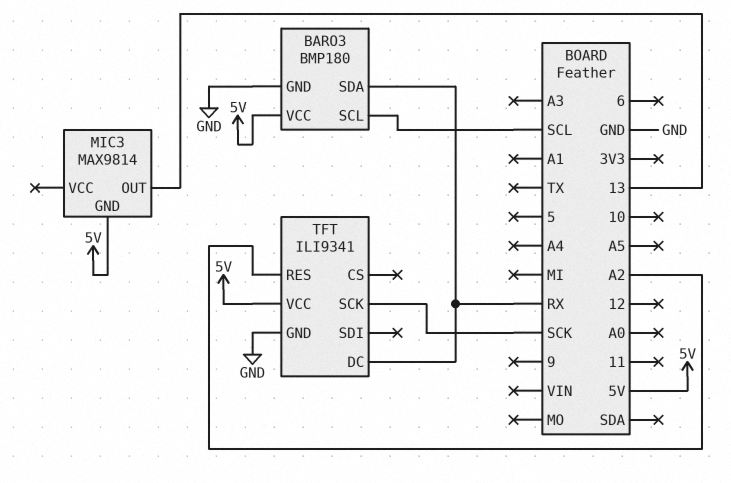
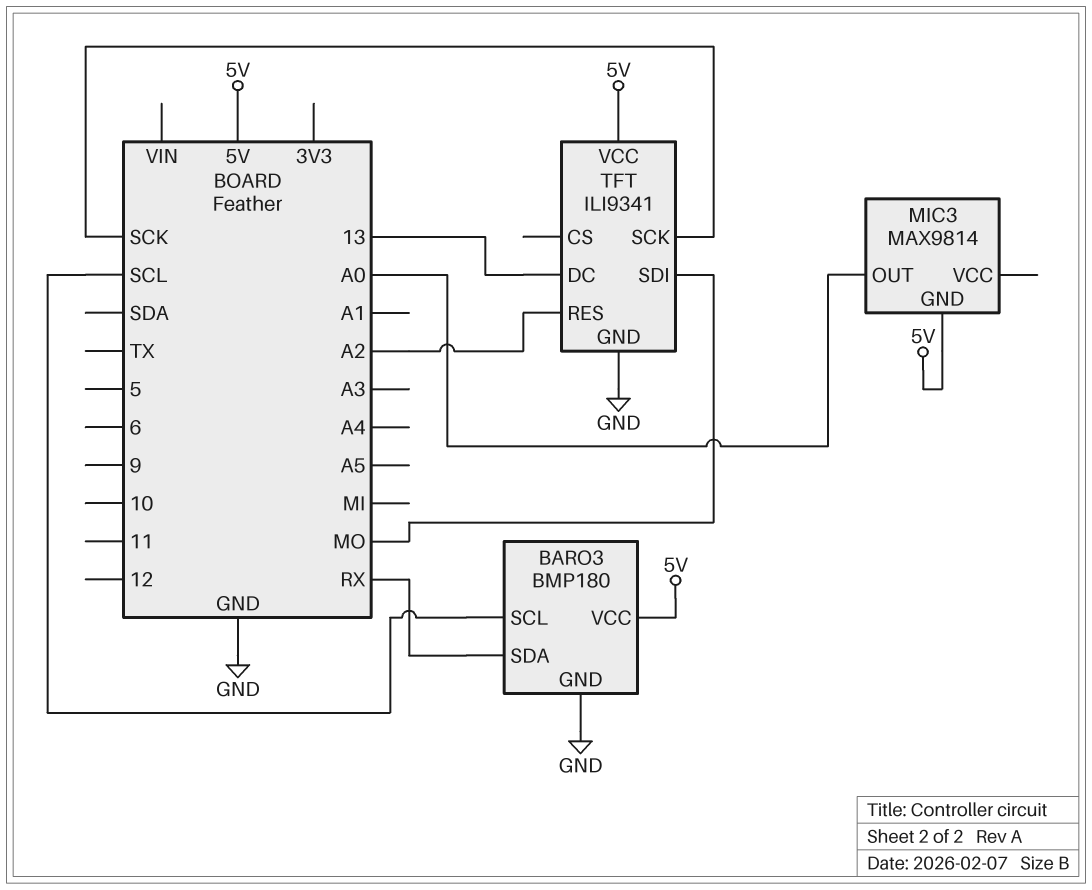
MIC3 pin OUT: 13 -> A0
TFT pin DC: RX -> 13
TFT pin SDI: none -> MO

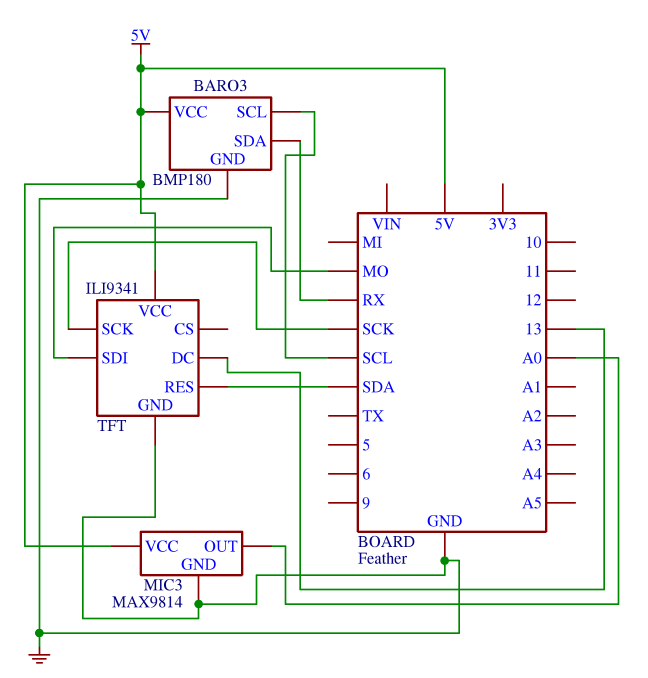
MIC3 pin GND: 5V -> GND
MIC3 pin VCC: none -> 5V
TFT pin RES: A2 -> SDA

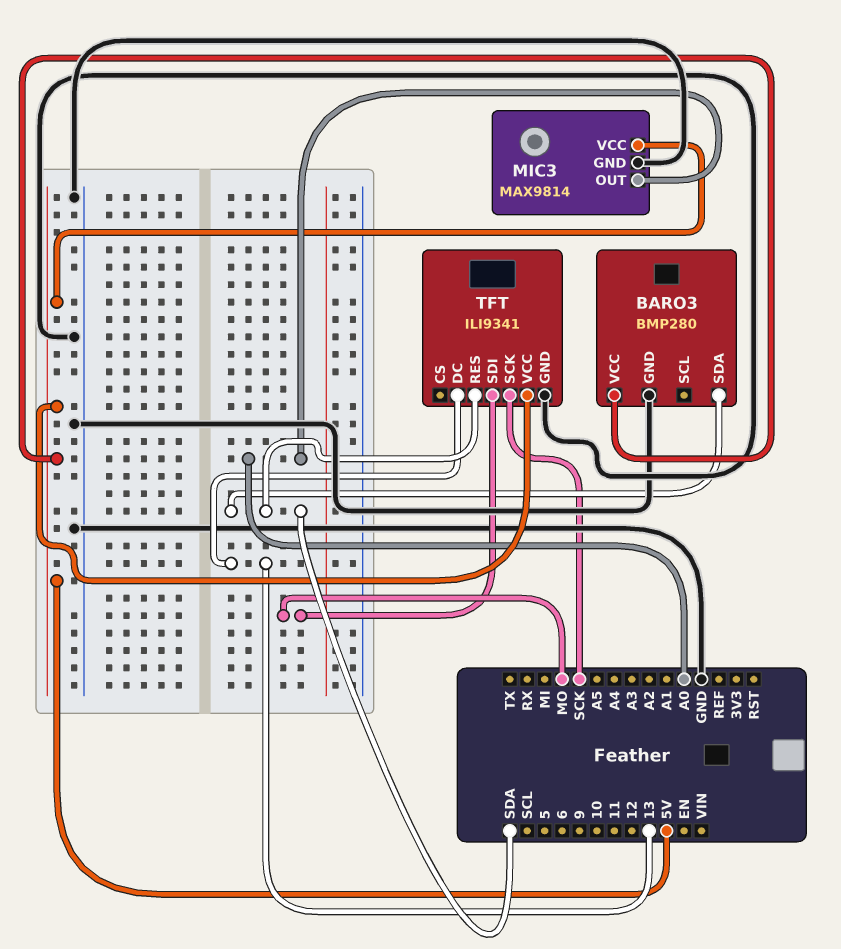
BARO3: BMP180 -> BMP280
BARO3 pin SCL: SCL -> none
BARO3 pin SDA: RX -> SDA

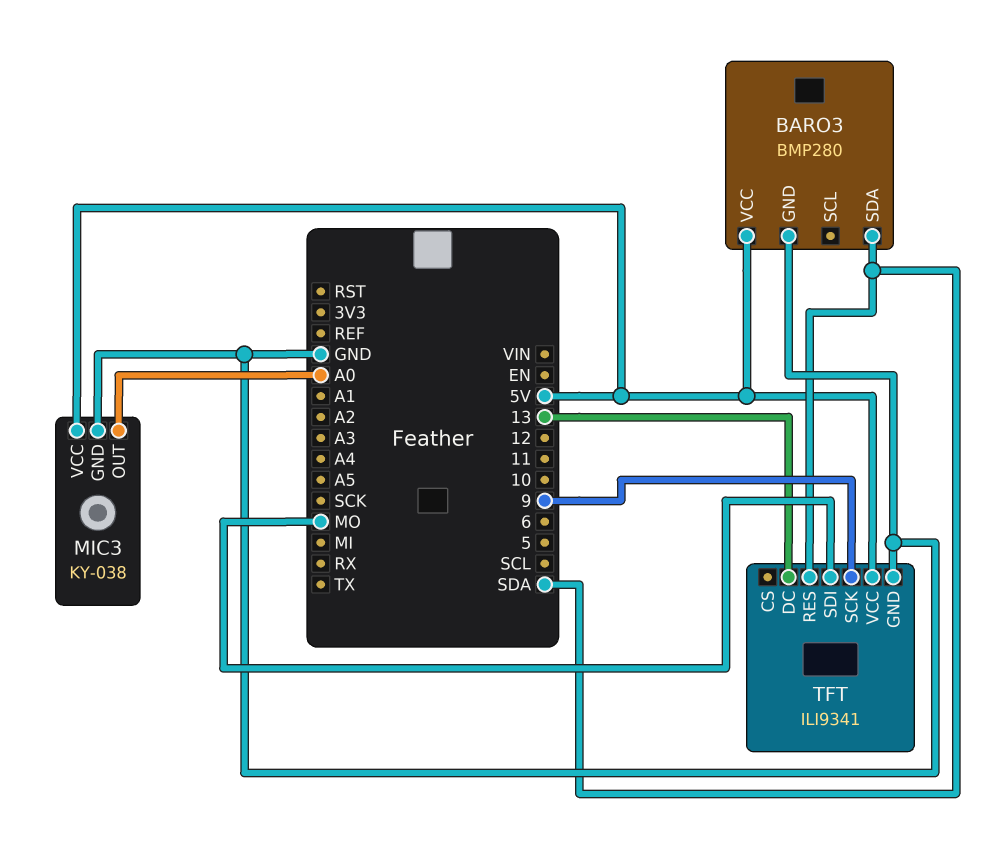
MIC3: MAX9814 -> KY-038
TFT pin SCK: SCK -> 9

